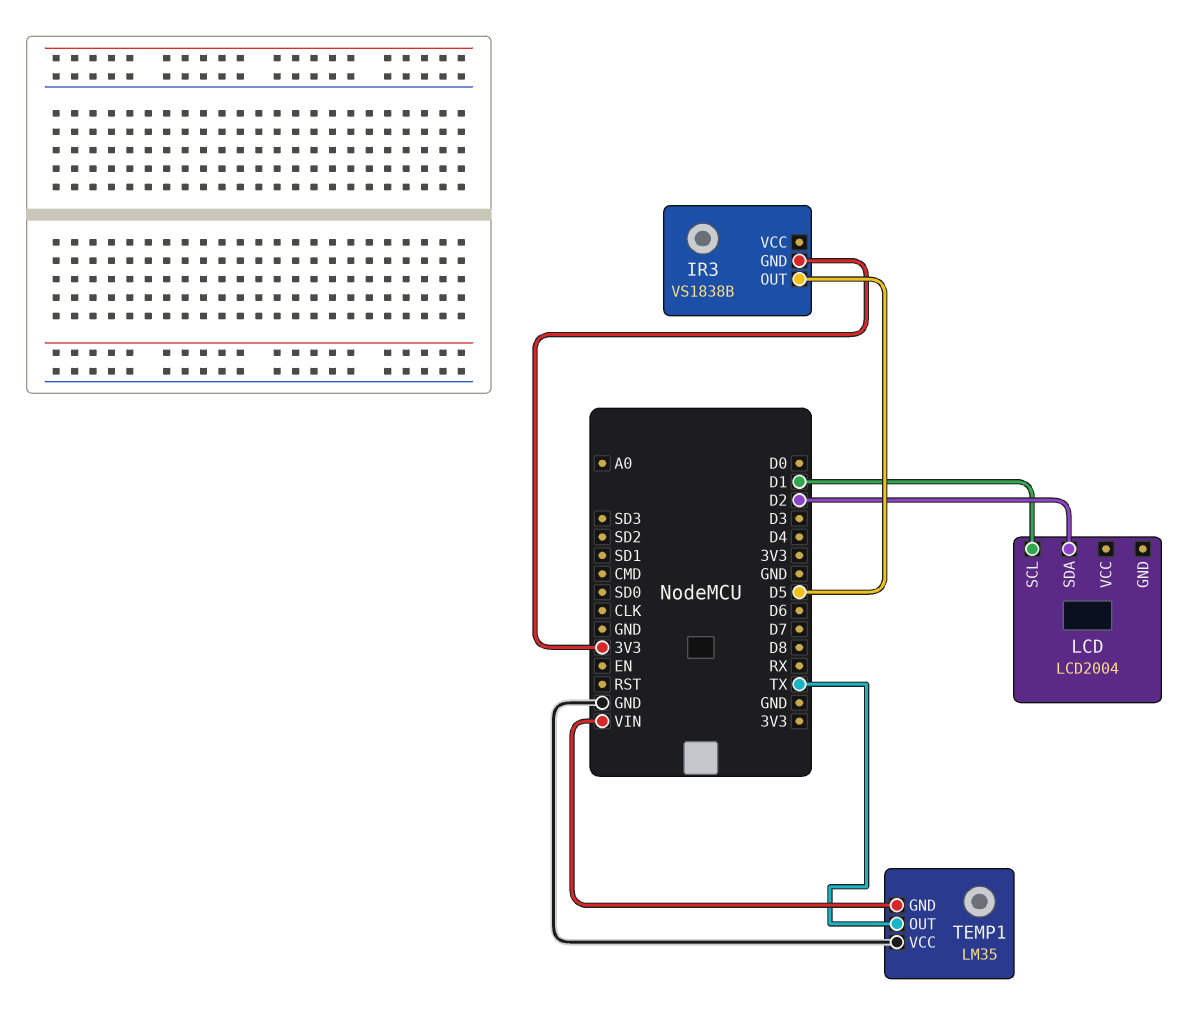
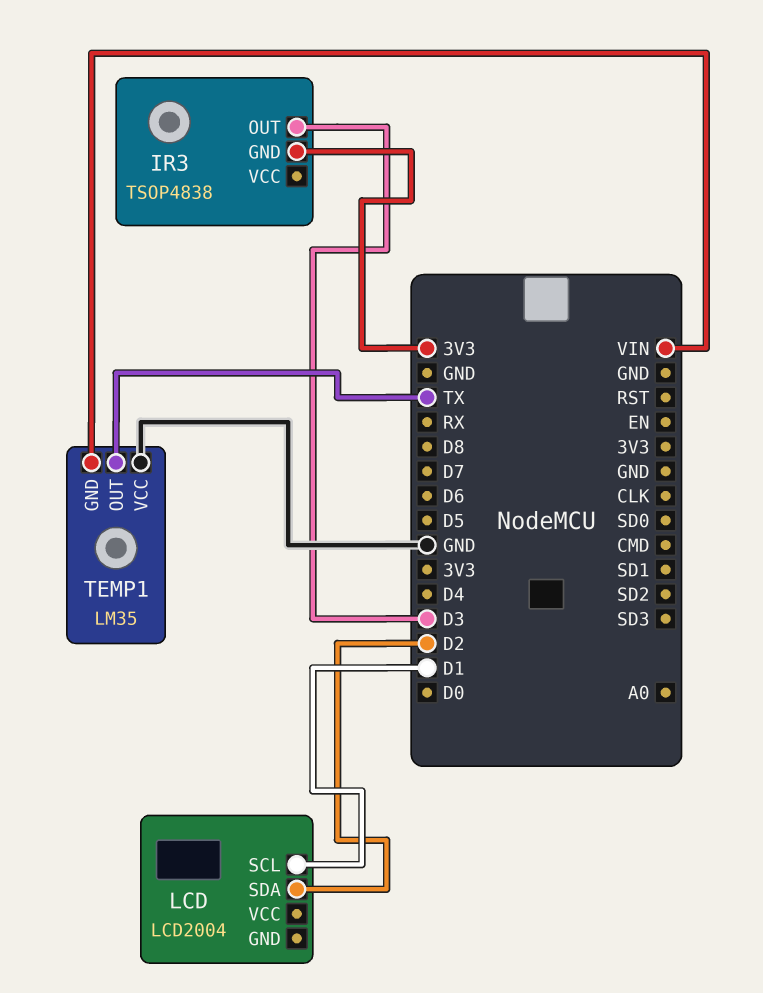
IR3: VS1838B -> TSOP4838
IR3 pin OUT: D5 -> D3

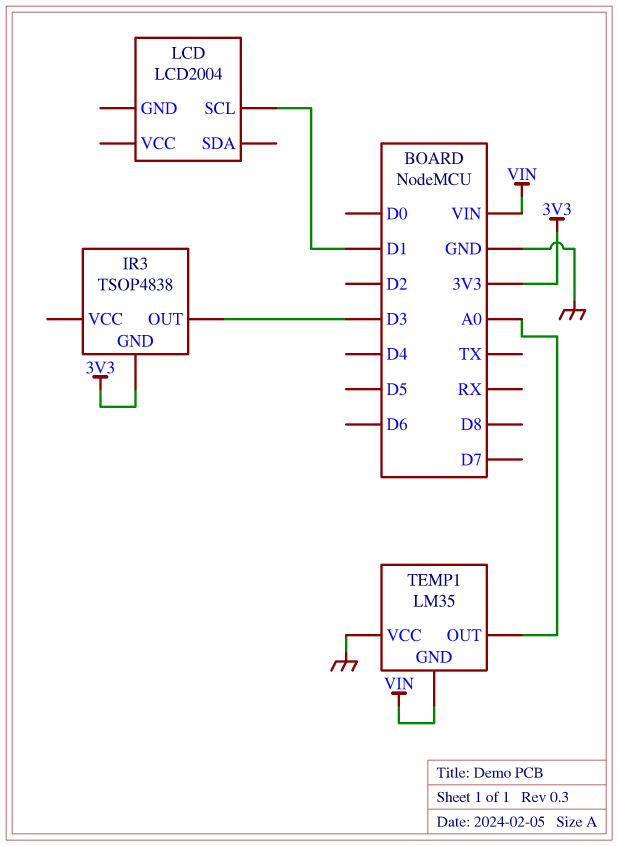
LCD pin SDA: D2 -> none
TEMP1 pin OUT: TX -> A0

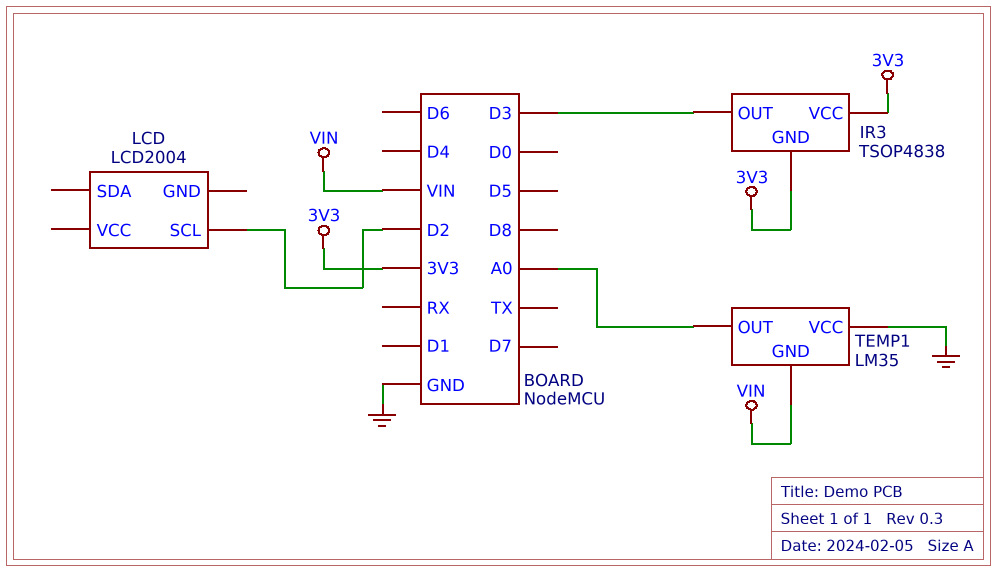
IR3 pin VCC: none -> 3V3
LCD pin SCL: D1 -> D2

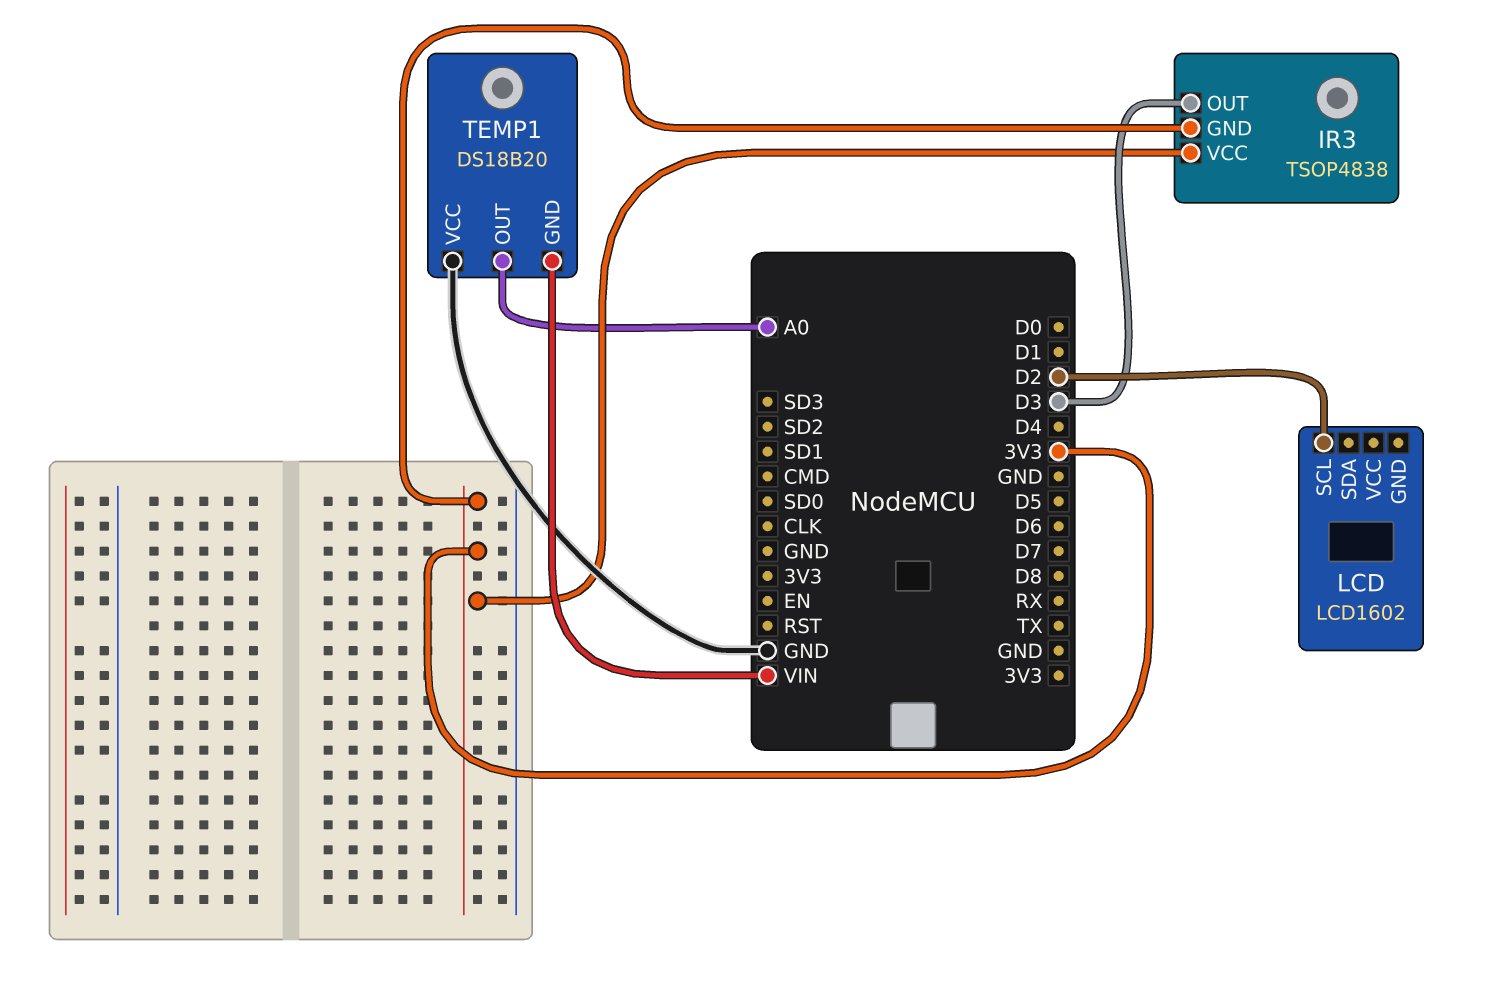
LCD: LCD2004 -> LCD1602
TEMP1: LM35 -> DS18B20

